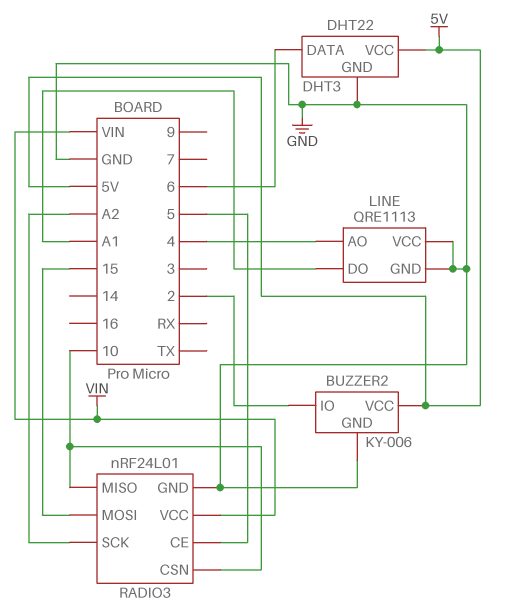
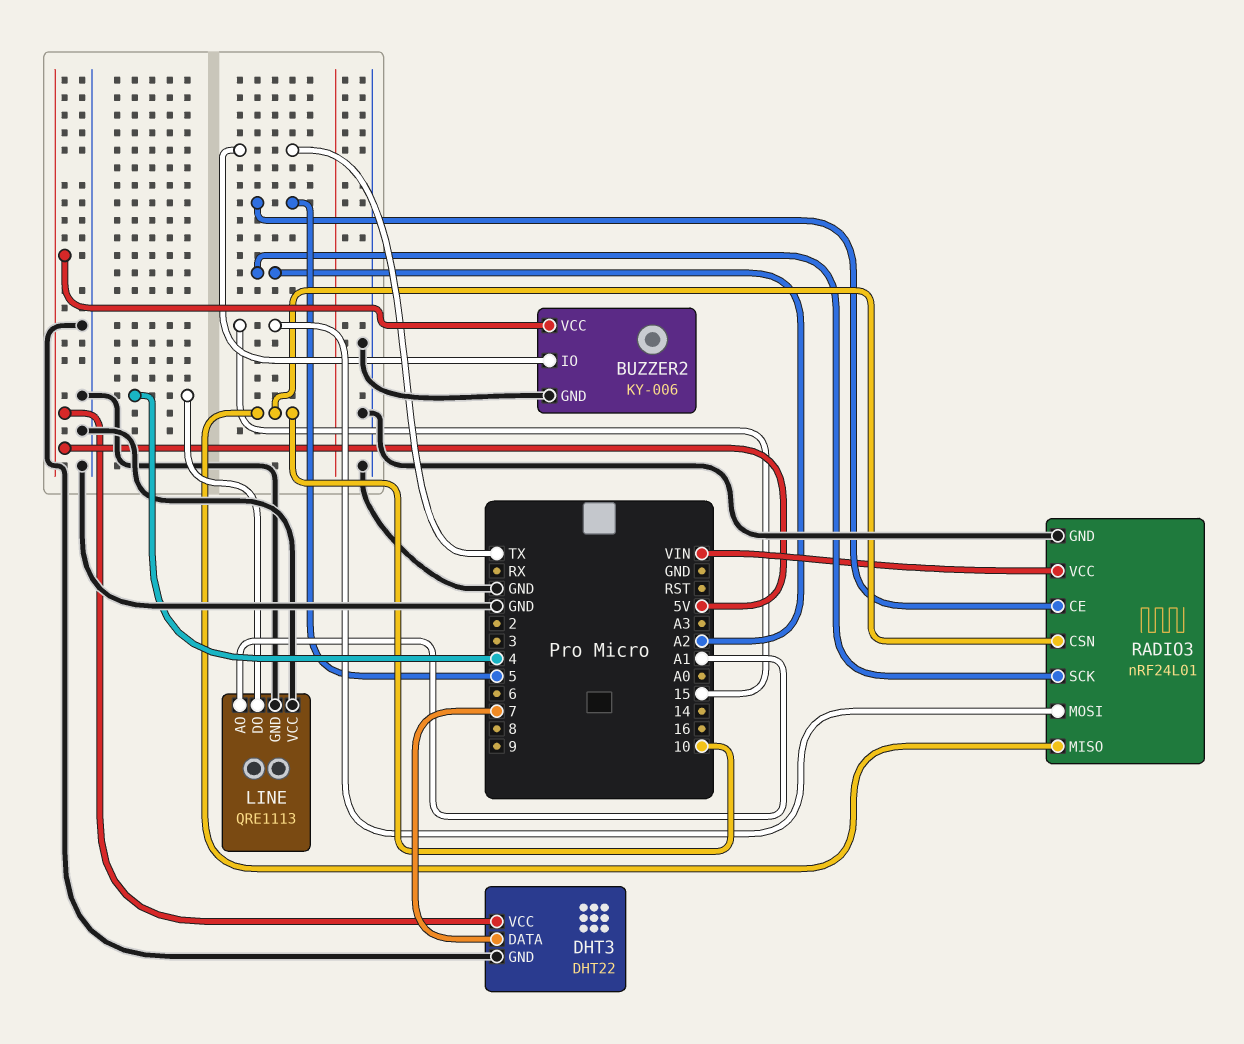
BUZZER2 pin IO: 2 -> TX
DHT3 pin DATA: 6 -> 7
LINE pin AO: 4 -> A1
LINE pin DO: A1 -> 4

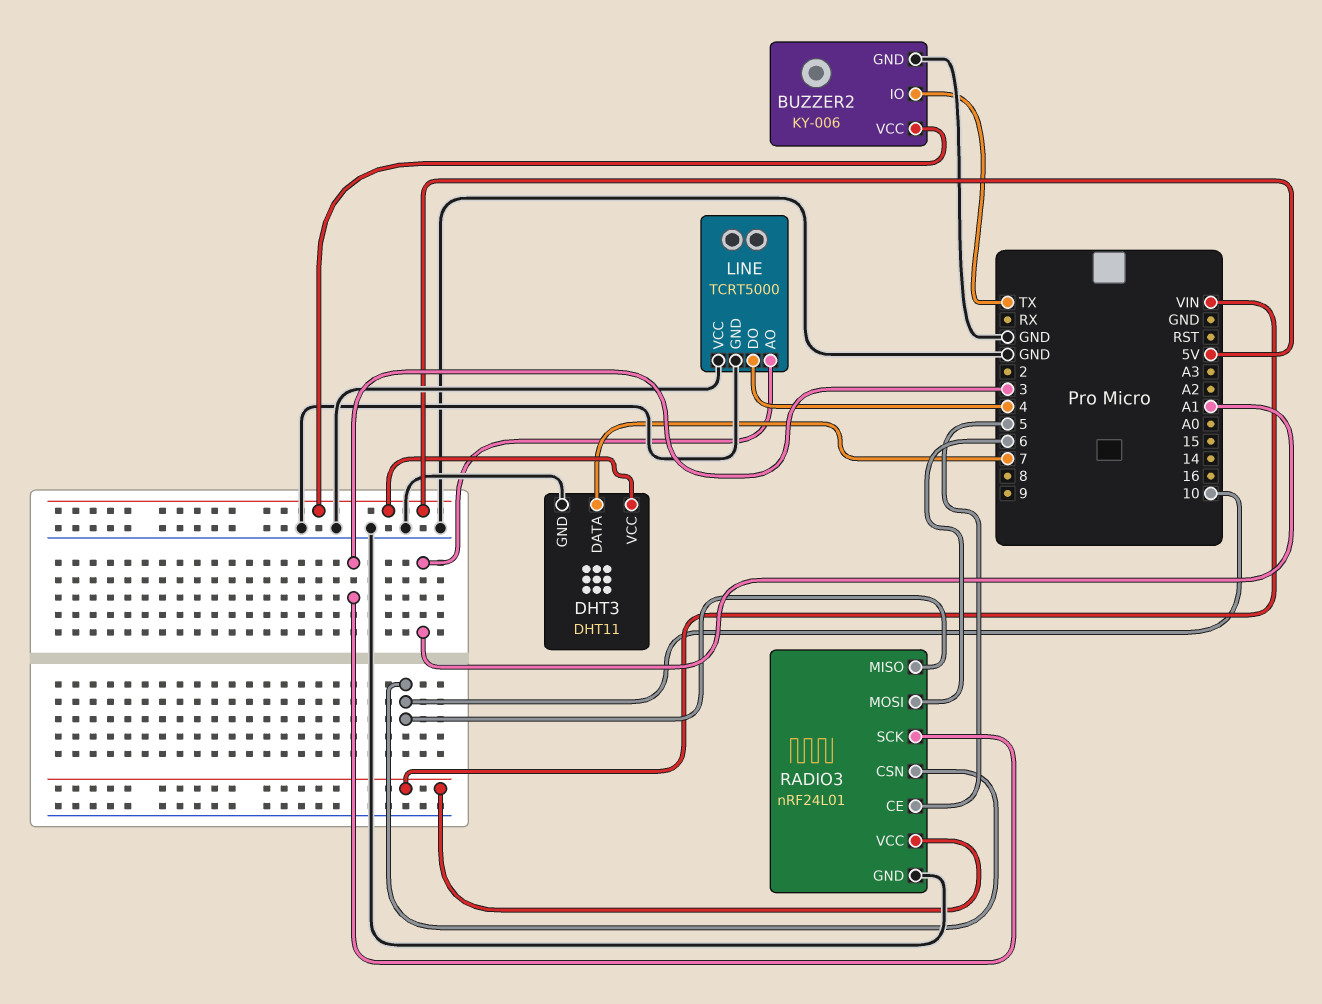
DHT3: DHT22 -> DHT11
LINE: QRE1113 -> TCRT5000
RADIO3 pin MOSI: 15 -> 6
RADIO3 pin SCK: A2 -> 3

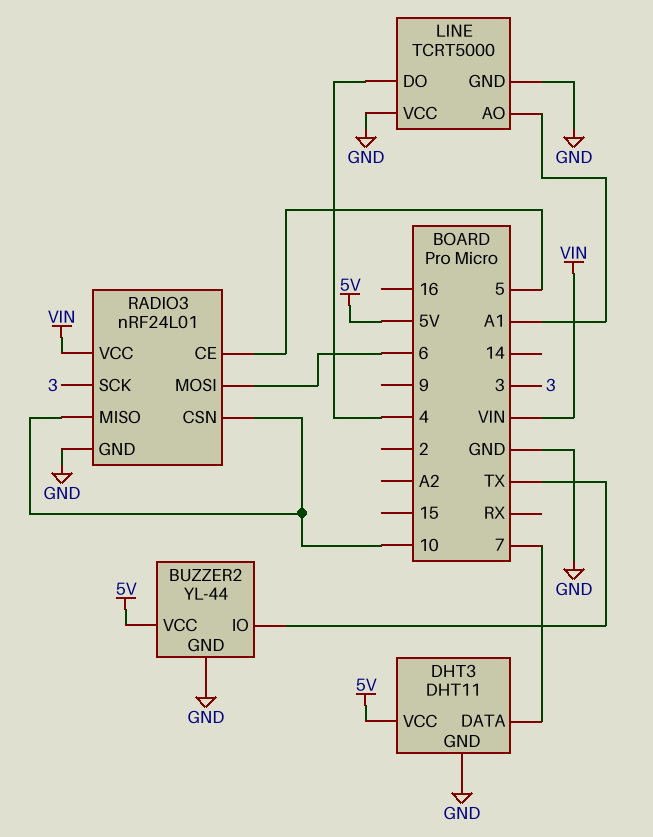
BUZZER2: KY-006 -> YL-44

